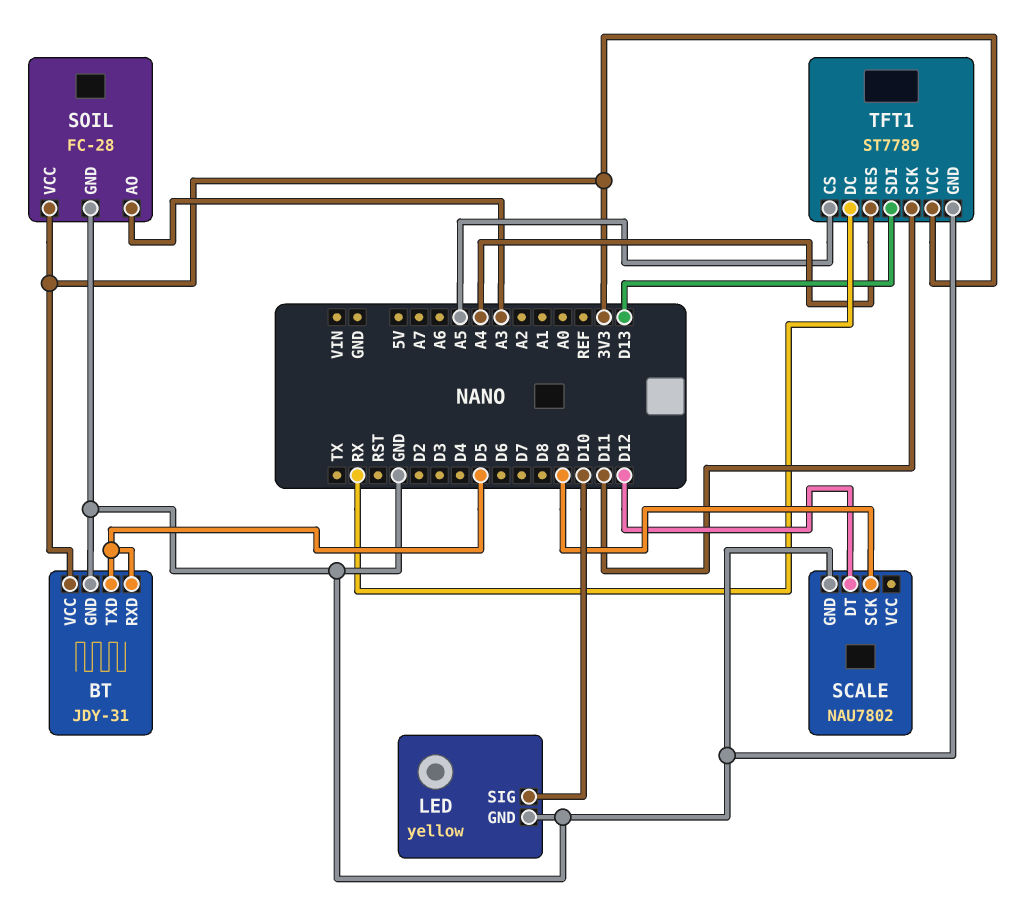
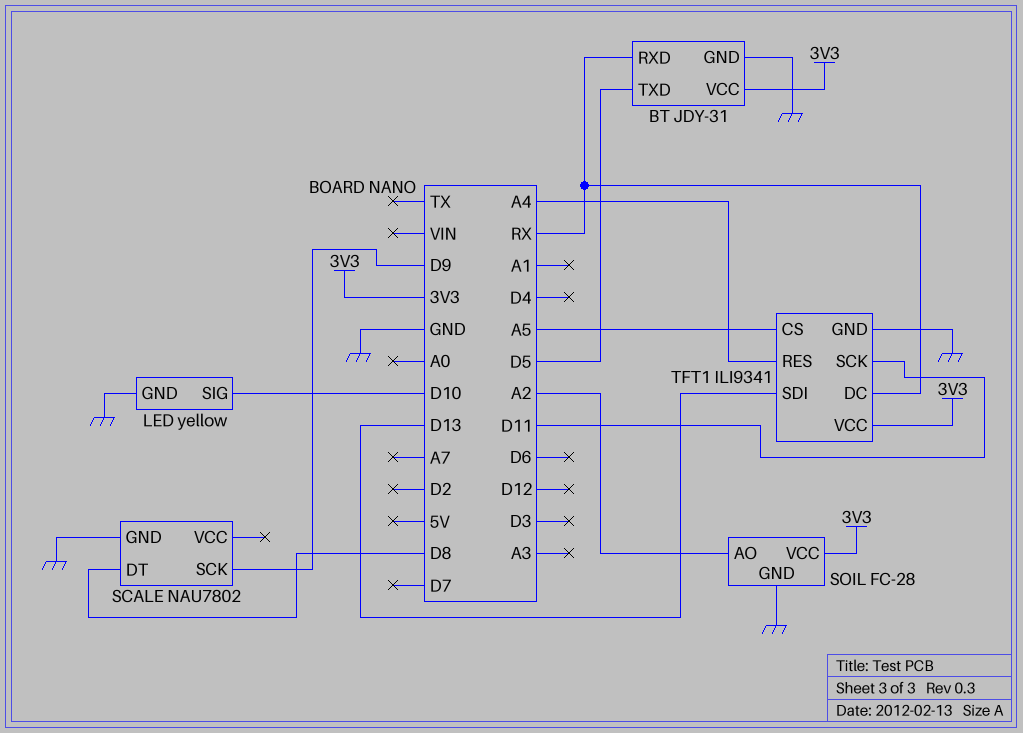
BT pin RXD: D5 -> RX
SCALE pin DT: D12 -> D8
SOIL pin AO: A3 -> A2
TFT1: ST7789 -> ILI9341

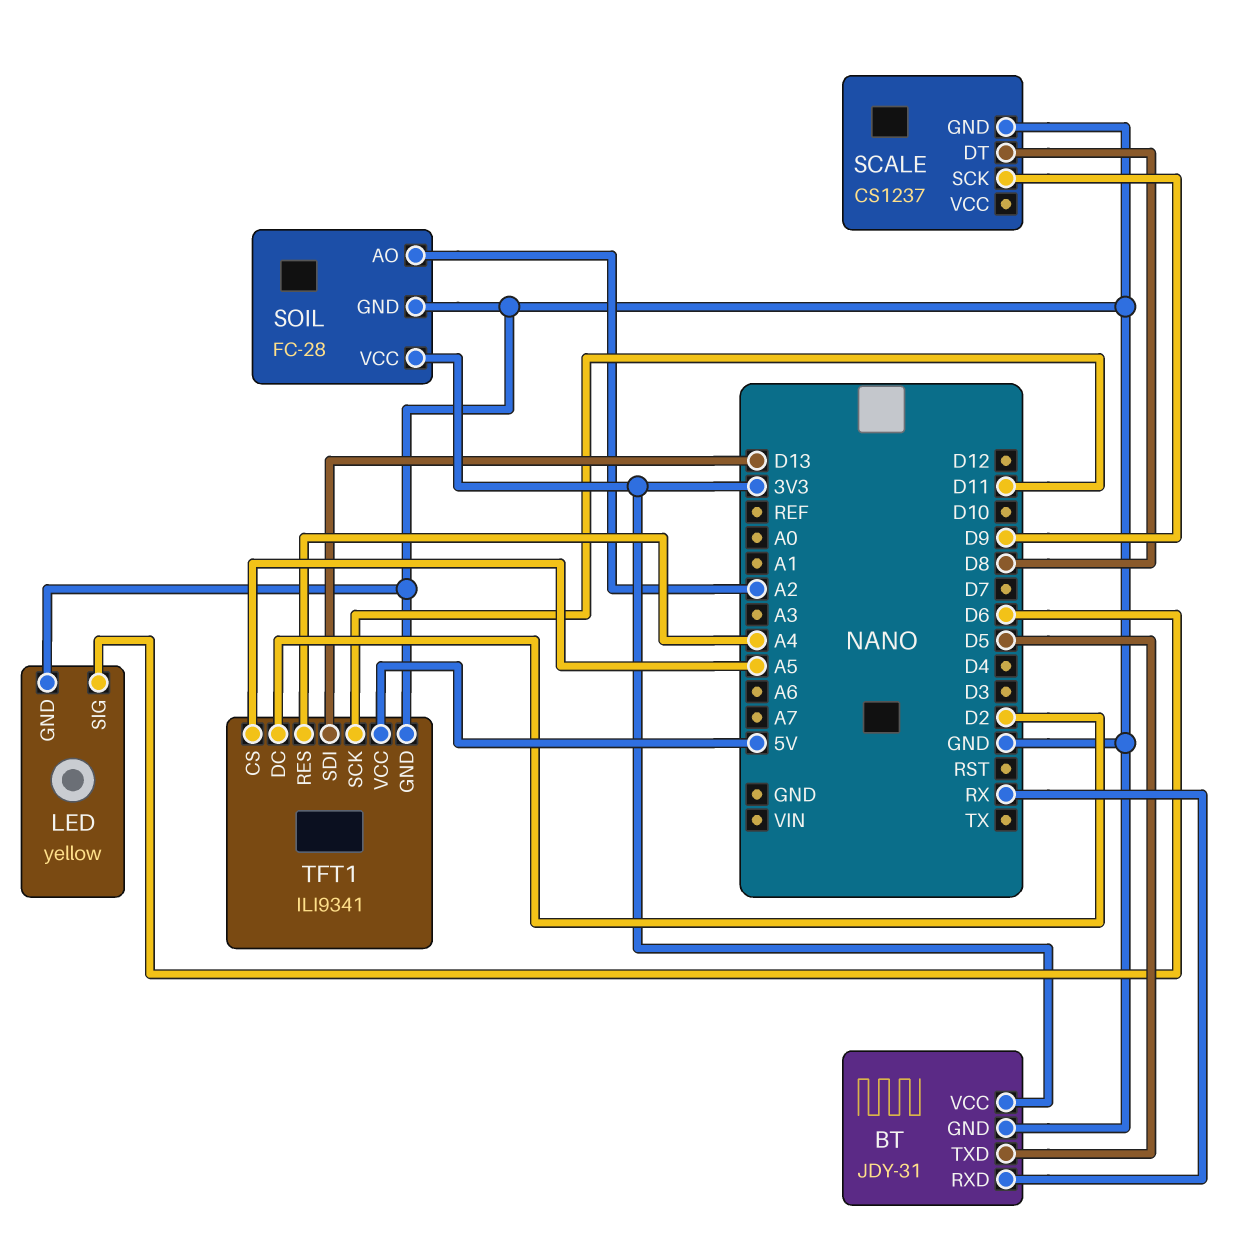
LED pin SIG: D10 -> D6
SCALE: NAU7802 -> CS1237
TFT1 pin DC: RX -> D2
TFT1 pin VCC: 3V3 -> 5V

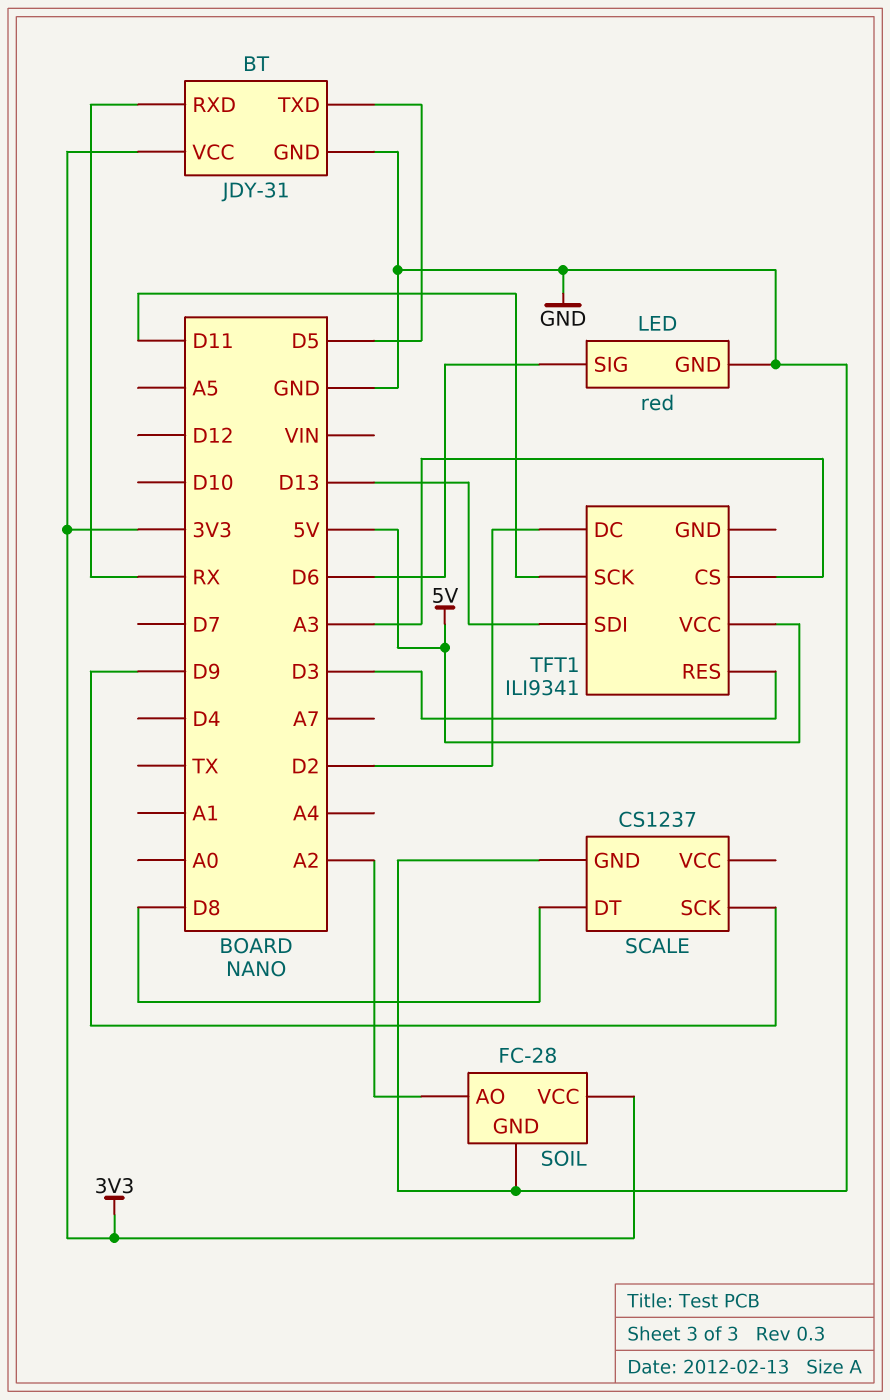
LED: yellow -> red
TFT1 pin CS: A5 -> A3
TFT1 pin GND: GND -> none
TFT1 pin RES: A4 -> D3

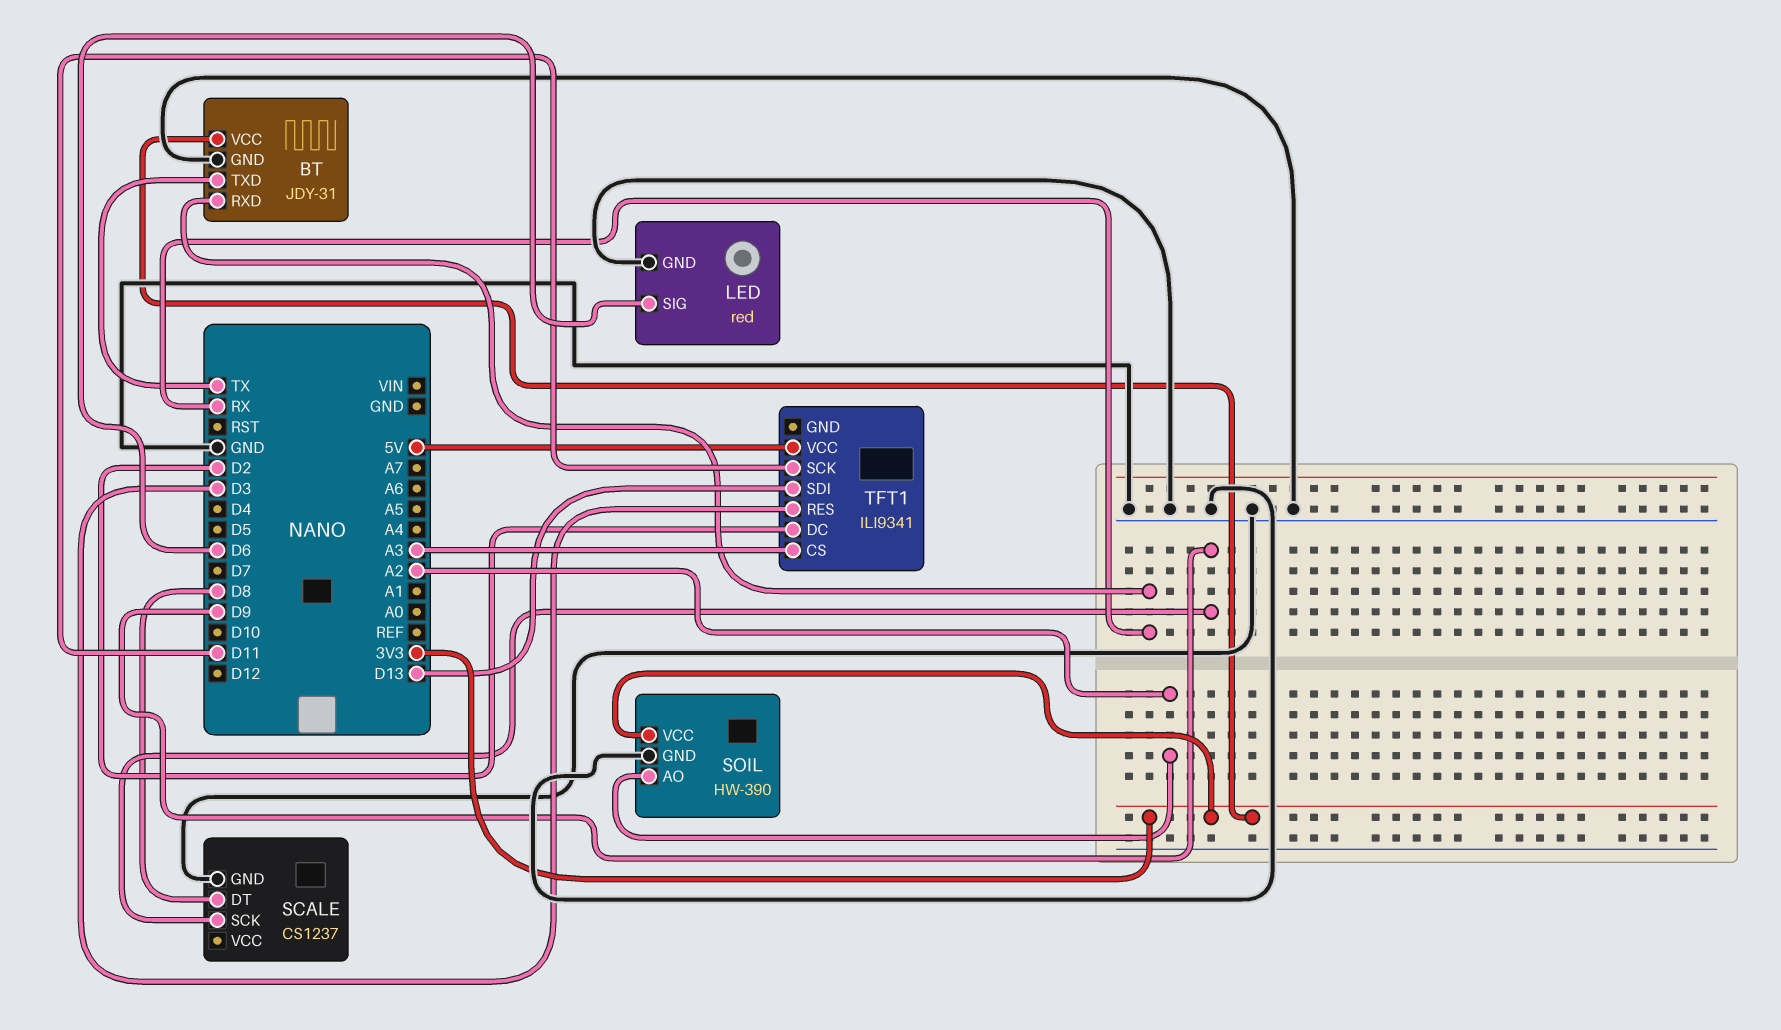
BT pin TXD: D5 -> TX
SOIL: FC-28 -> HW-390

